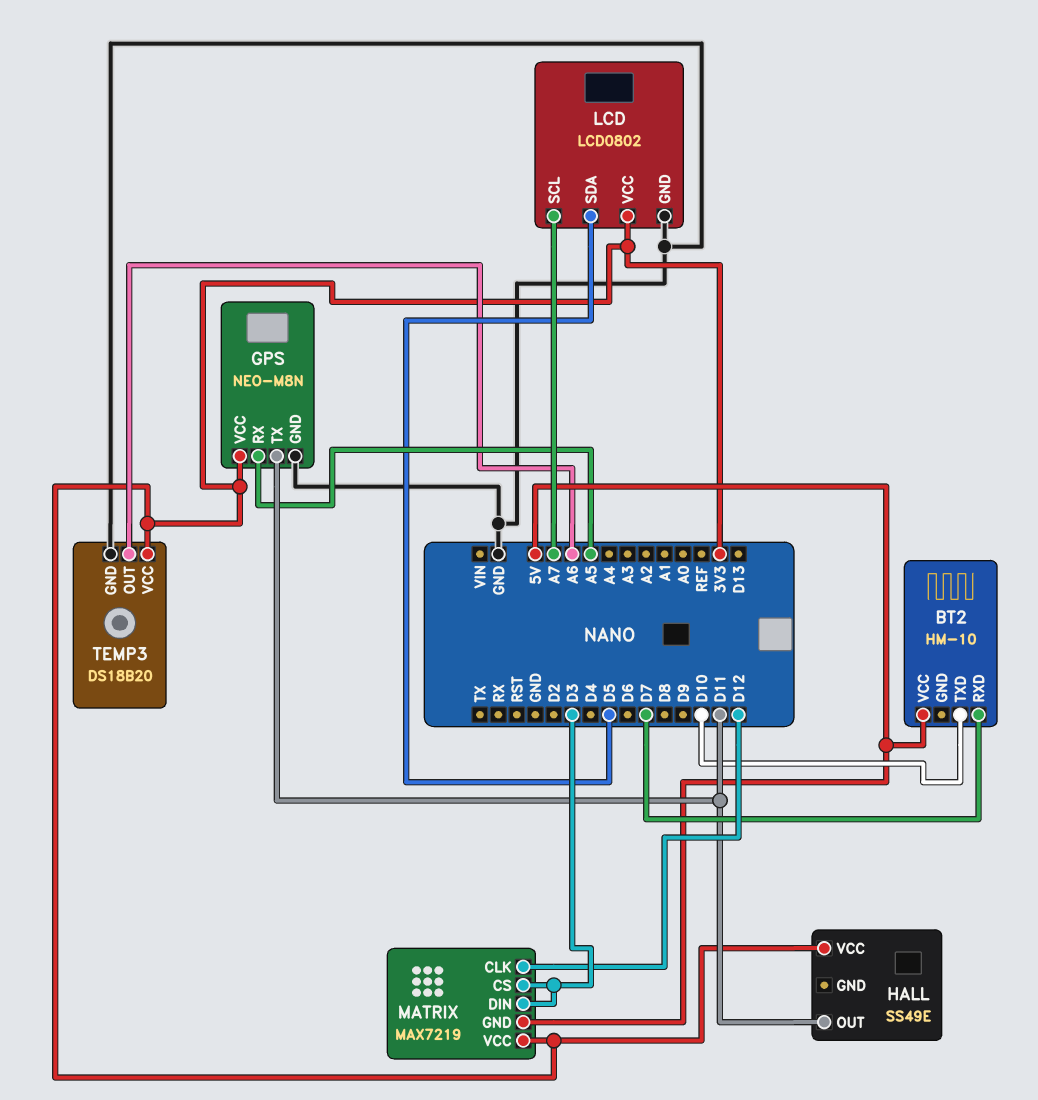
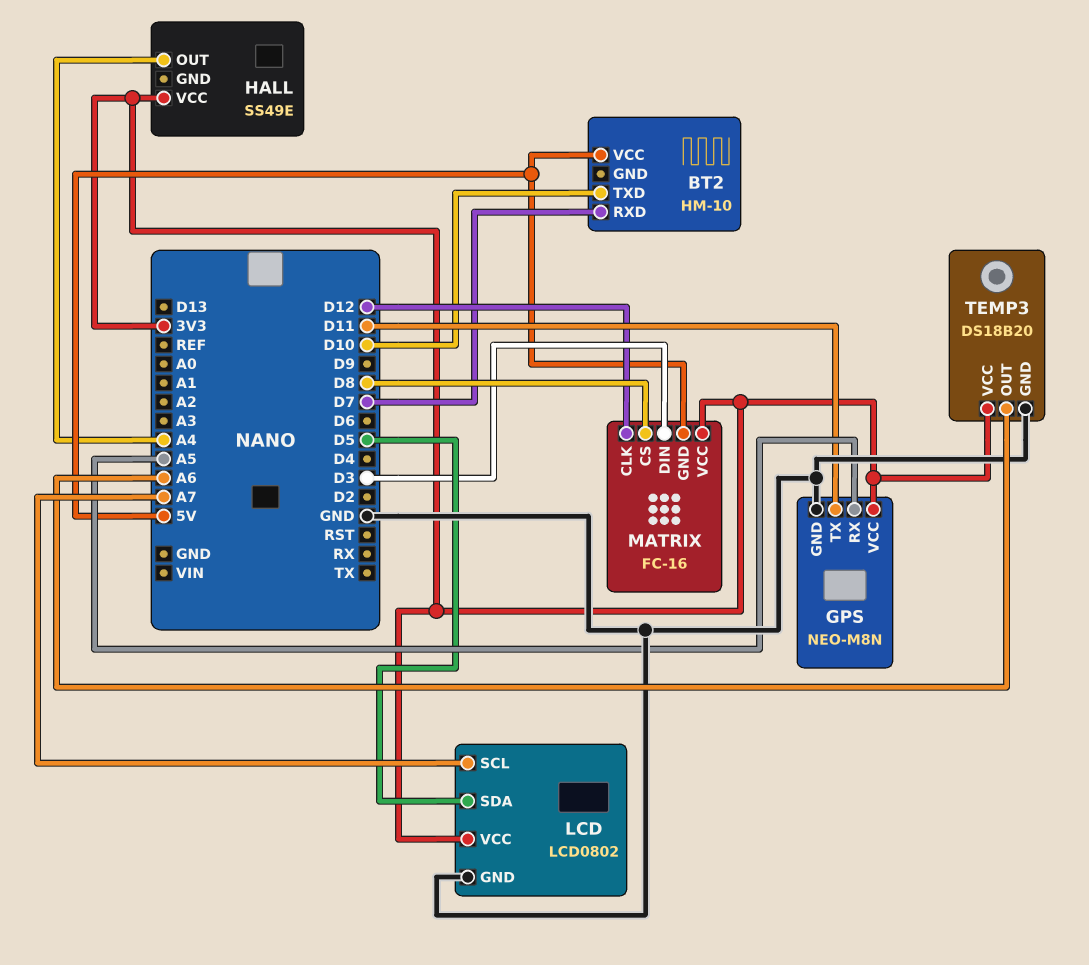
HALL pin OUT: D11 -> A4
MATRIX: MAX7219 -> FC-16
MATRIX pin CS: D3 -> D8

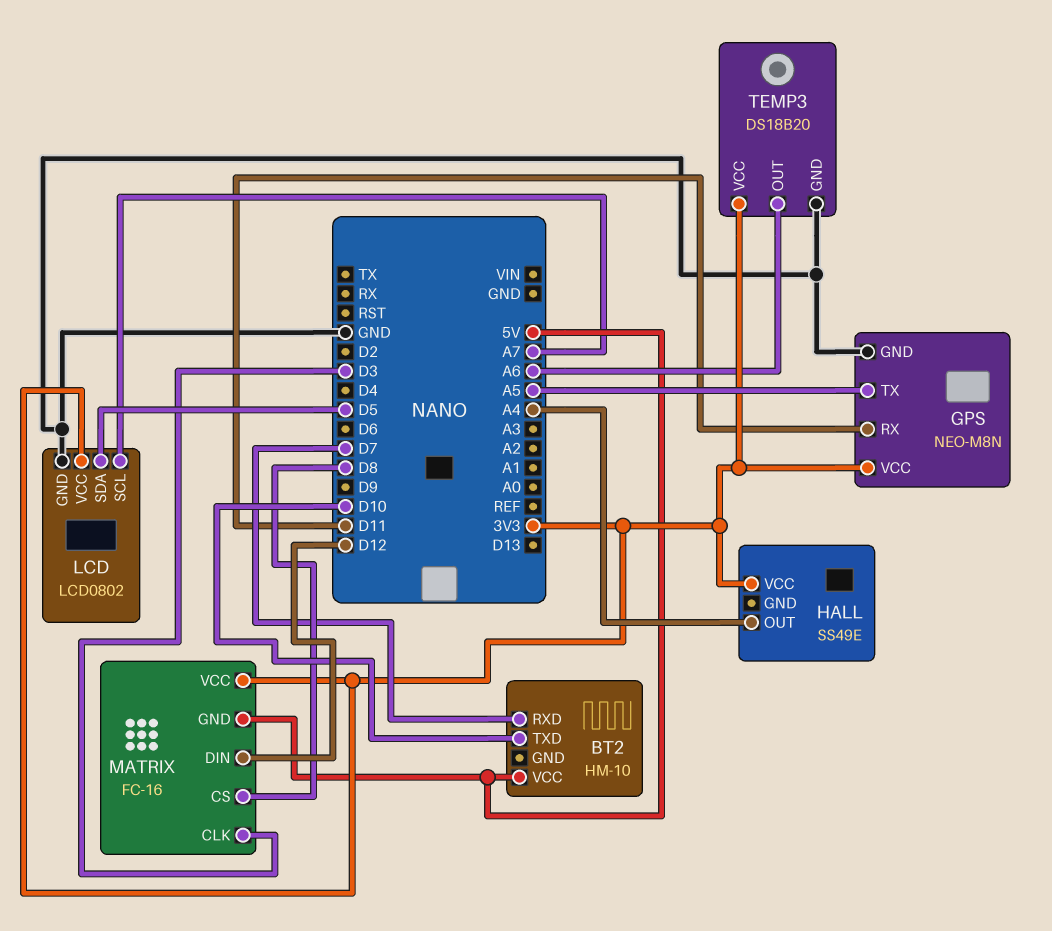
GPS pin RX: A5 -> D11
GPS pin TX: D11 -> A5
MATRIX pin CLK: D12 -> D3
MATRIX pin DIN: D3 -> D12

